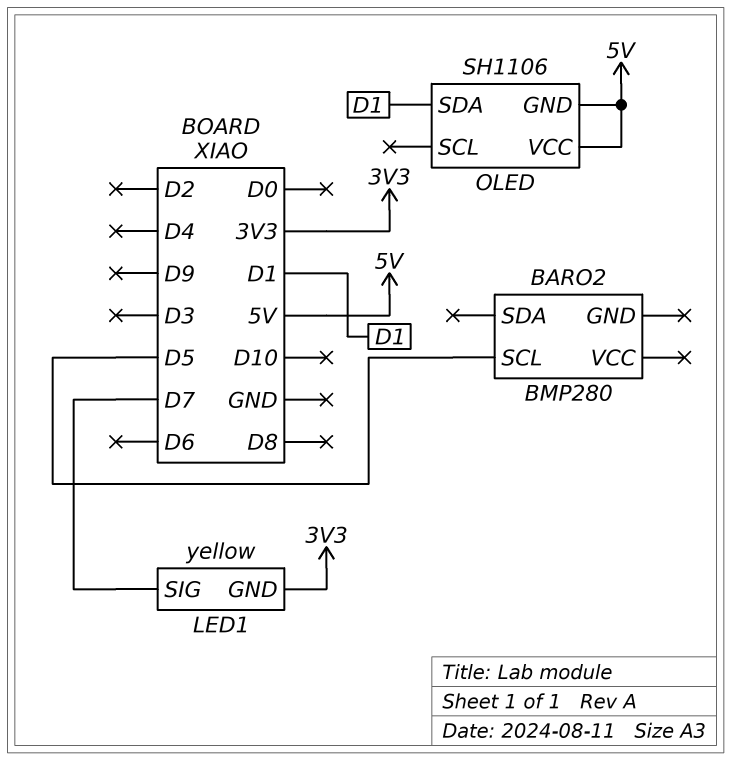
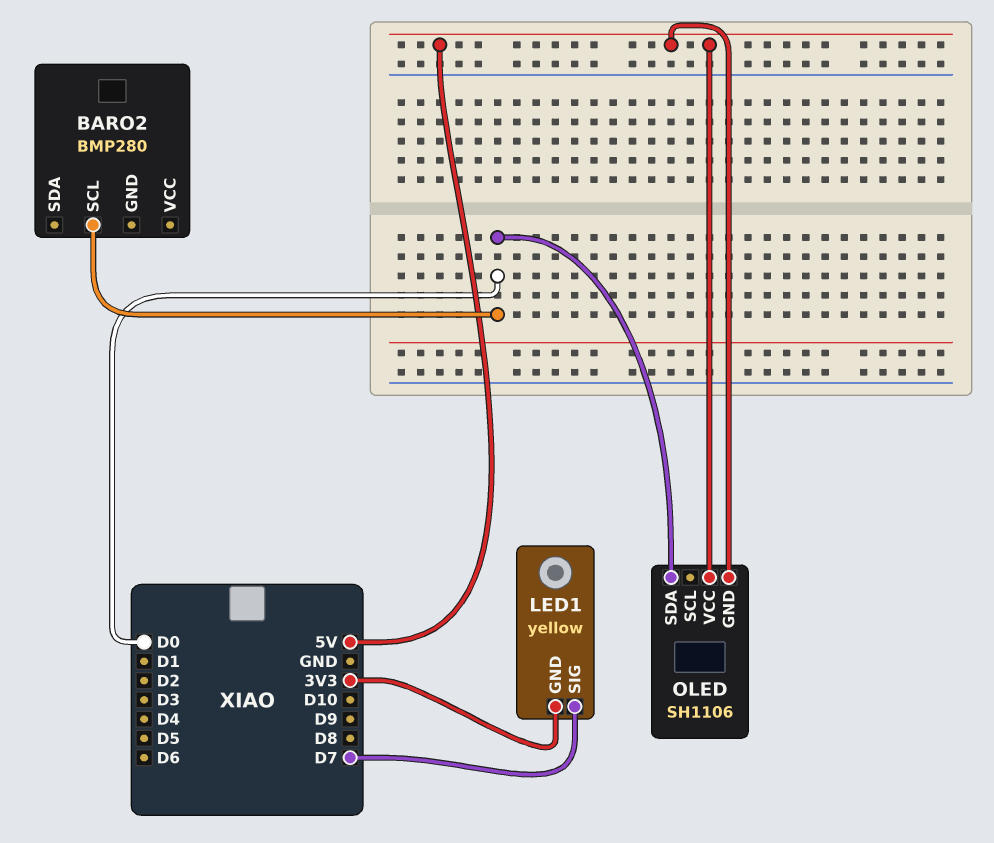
BARO2 pin SCL: D5 -> D0
OLED pin SDA: D1 -> D0

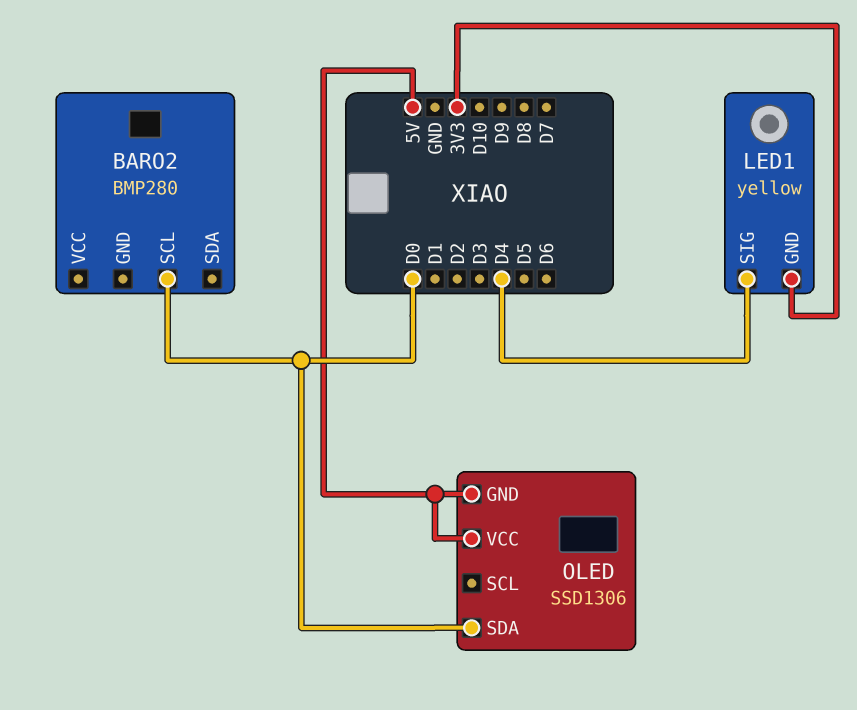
LED1 pin SIG: D7 -> D4
OLED: SH1106 -> SSD1306

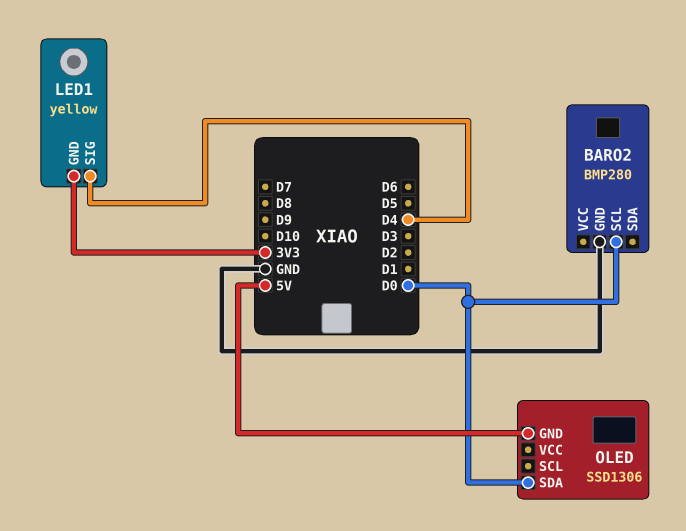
BARO2 pin GND: none -> GND
OLED pin VCC: 5V -> none

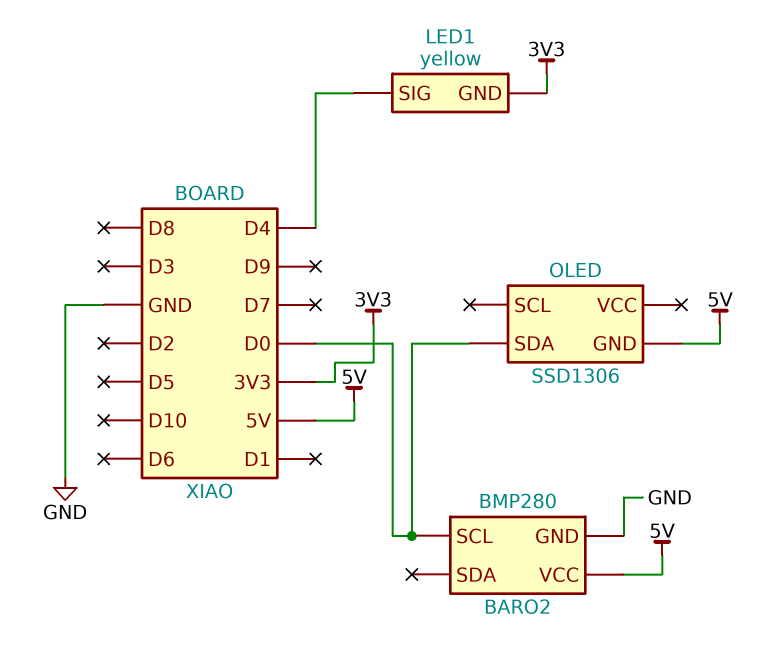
BARO2 pin VCC: none -> 5V

